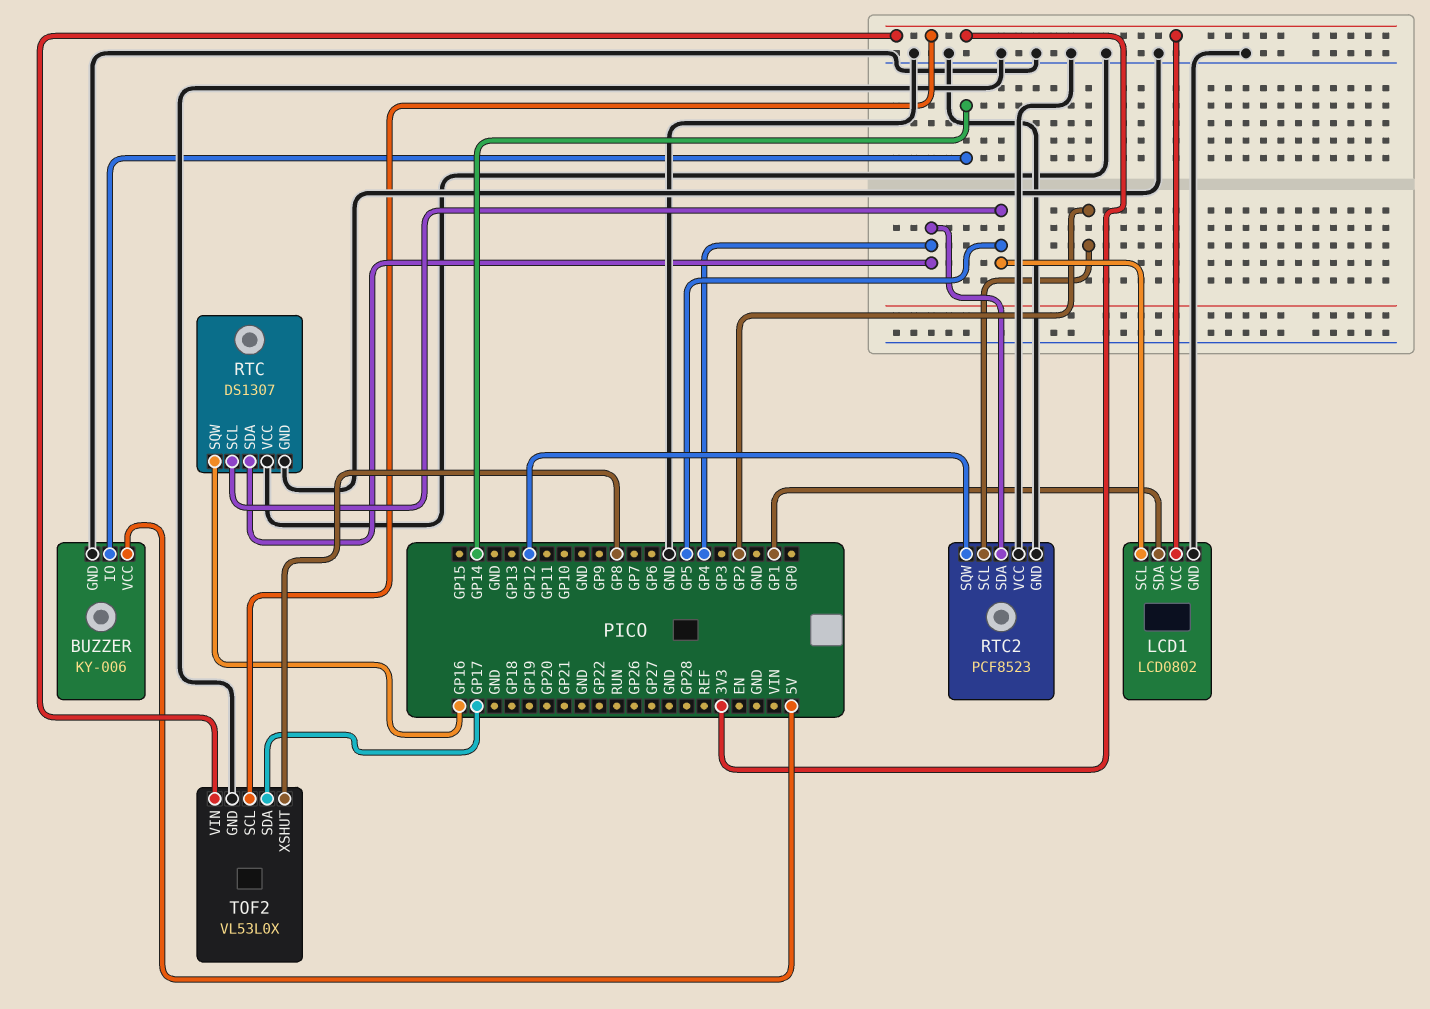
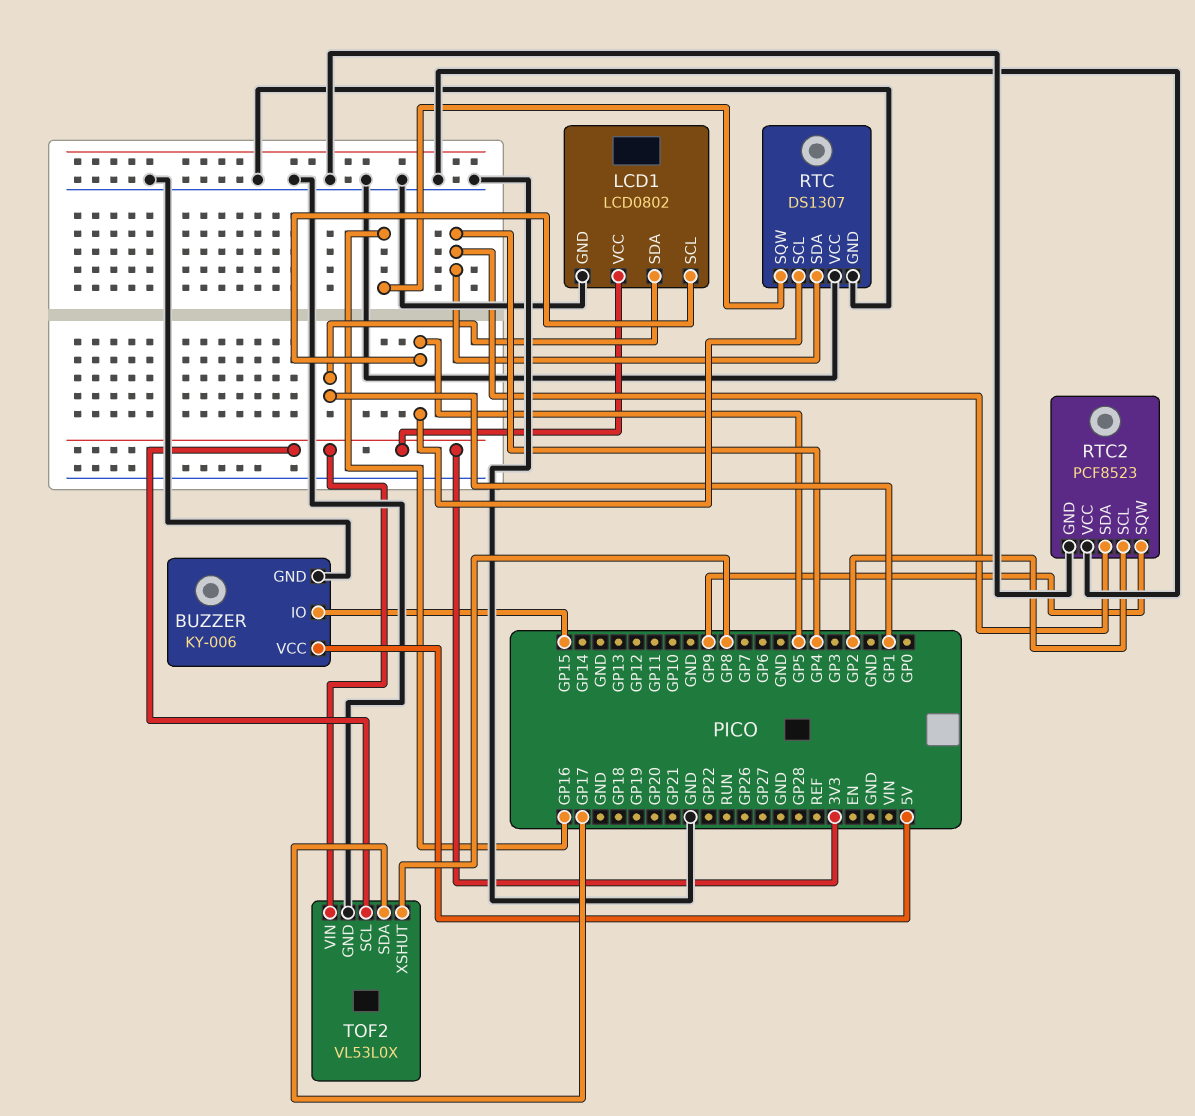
BUZZER pin IO: GP14 -> GP15
RTC2 pin SQW: GP12 -> GP9

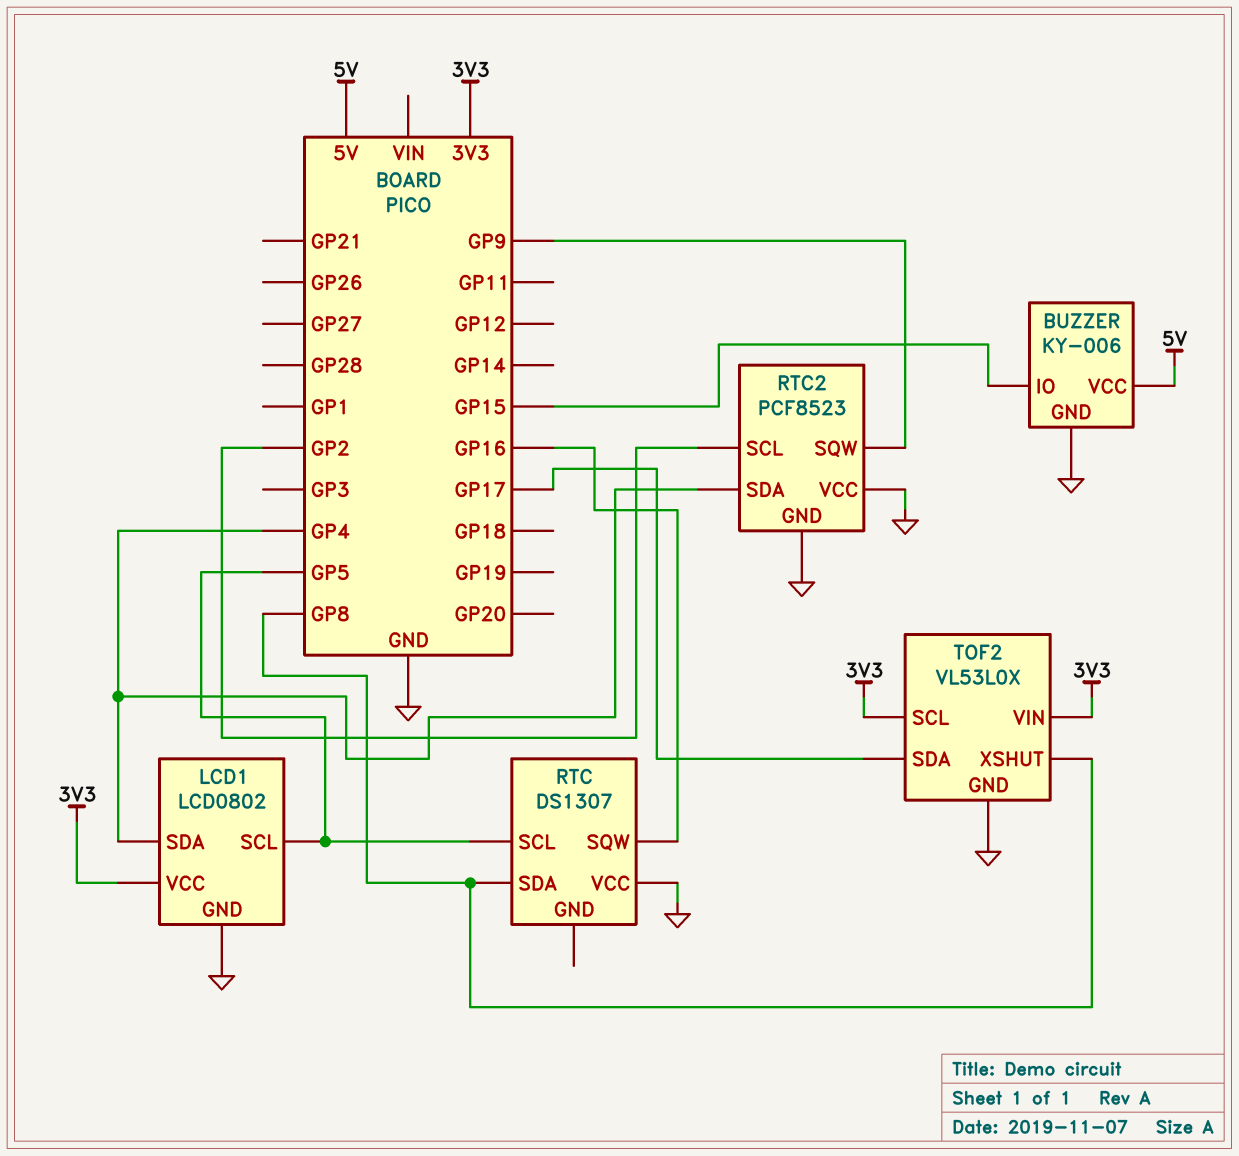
LCD1 pin SDA: GP1 -> GP4
RTC pin GND: GND -> none
RTC pin SDA: GP4 -> GP8

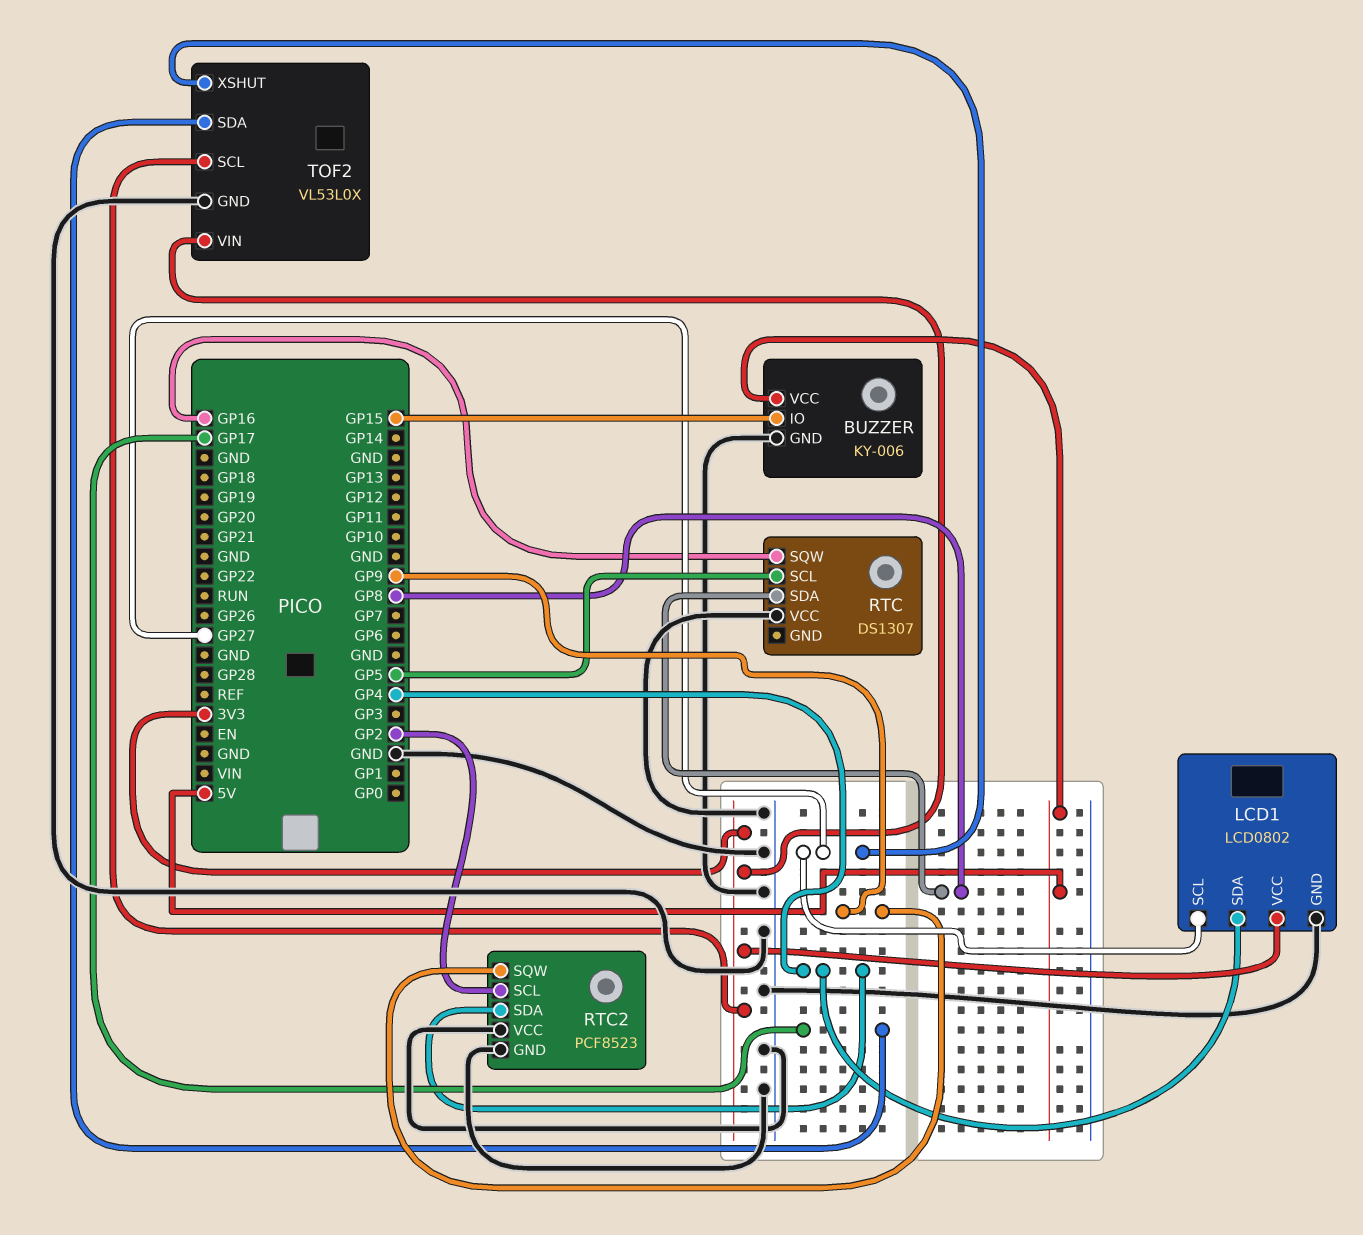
LCD1 pin SCL: GP5 -> GP27
TOF2 pin XSHUT: GP8 -> GP27

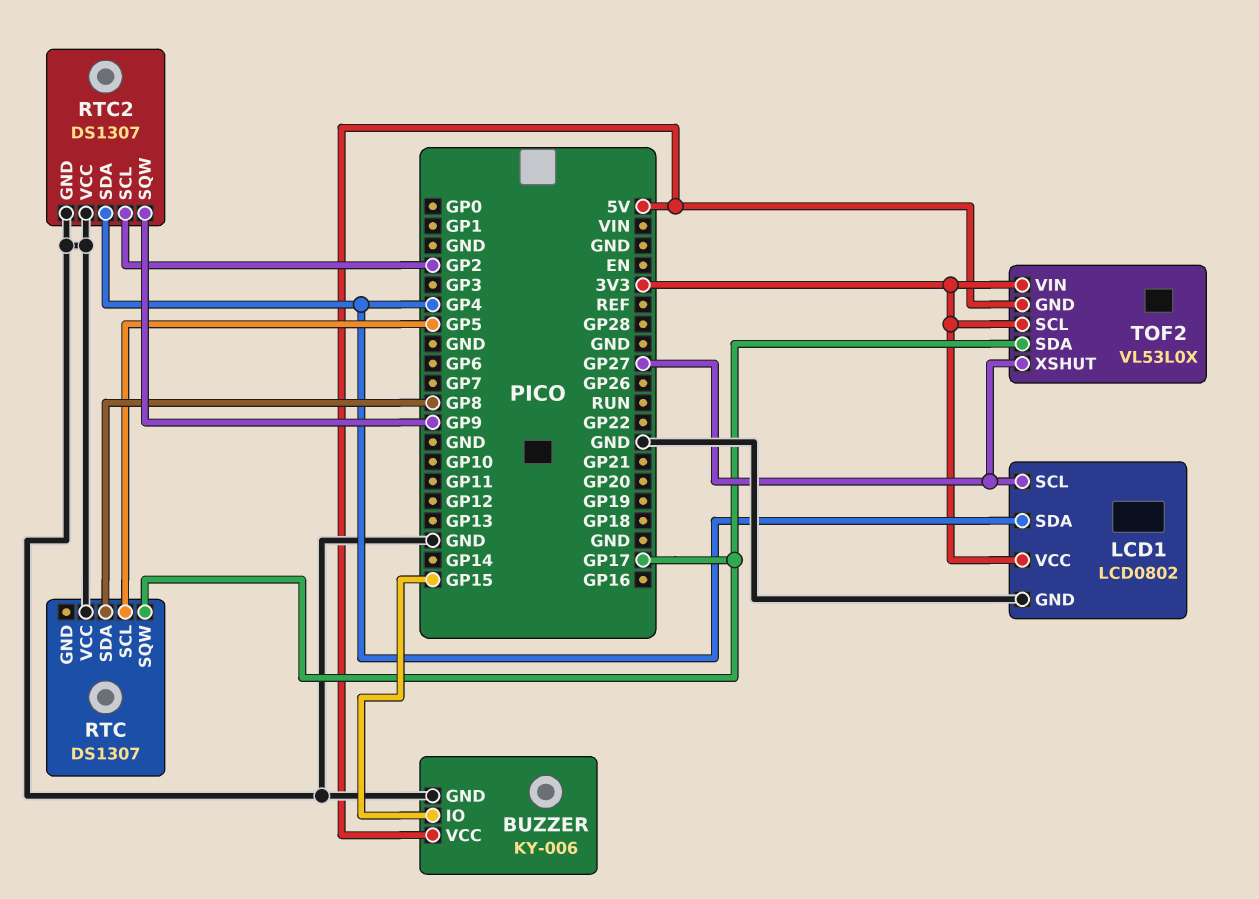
RTC pin SQW: GP16 -> GP17
RTC2: PCF8523 -> DS1307
TOF2 pin GND: GND -> 5V

